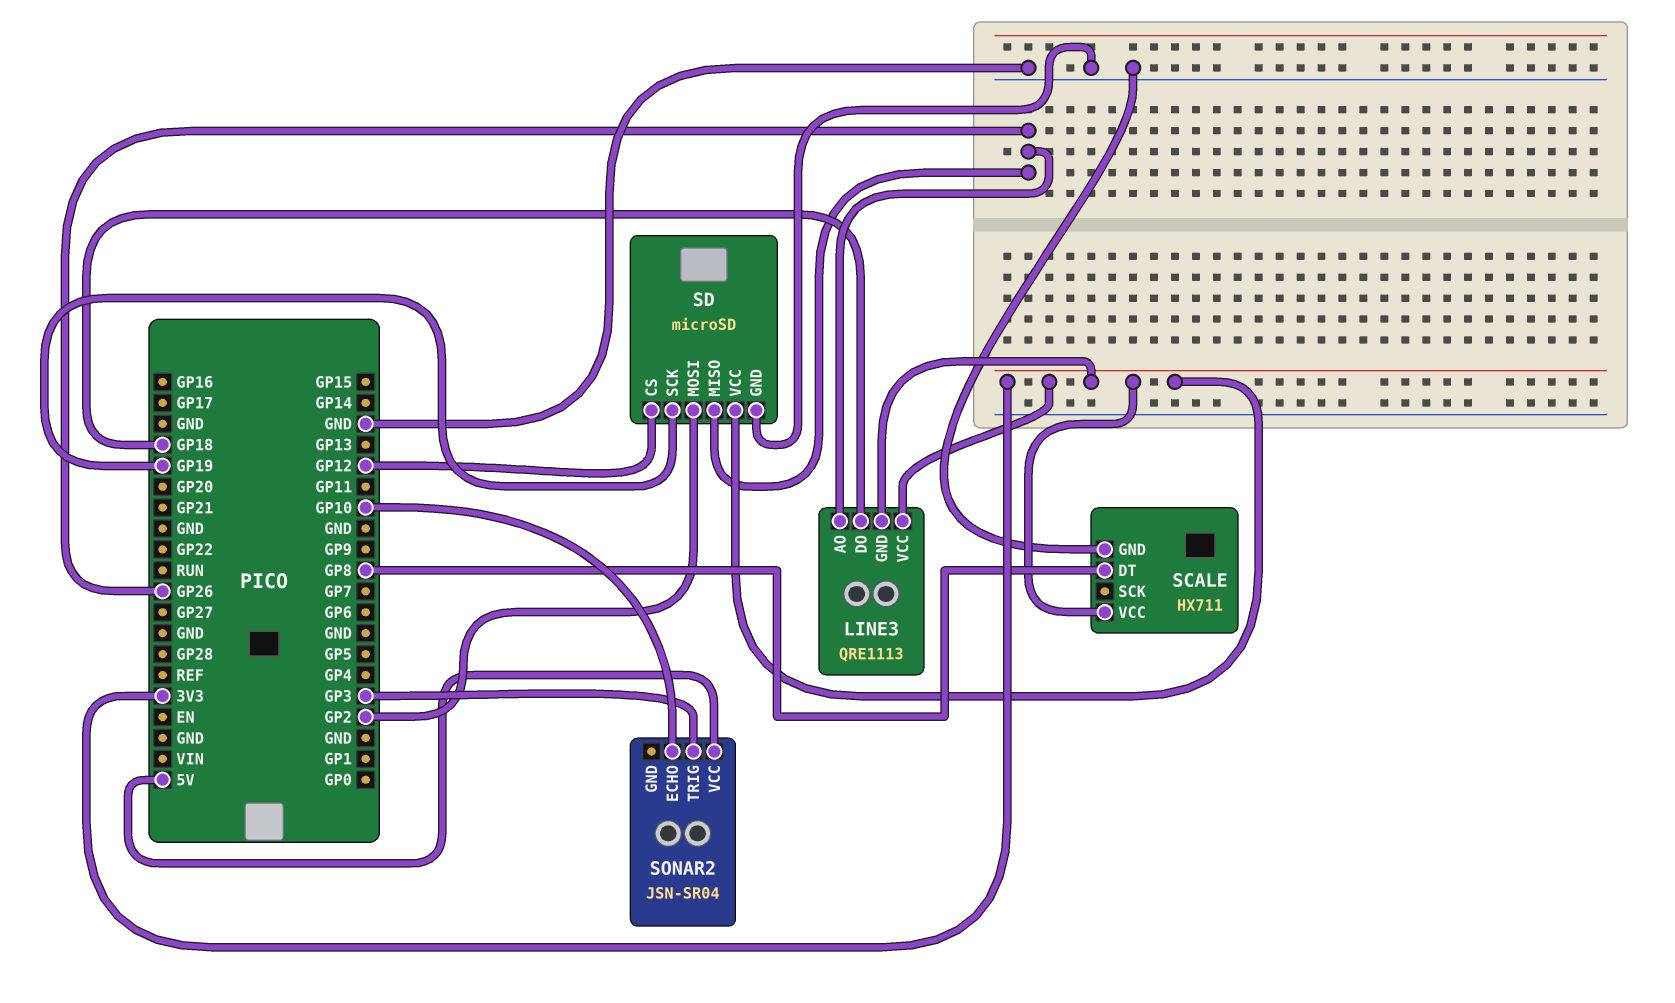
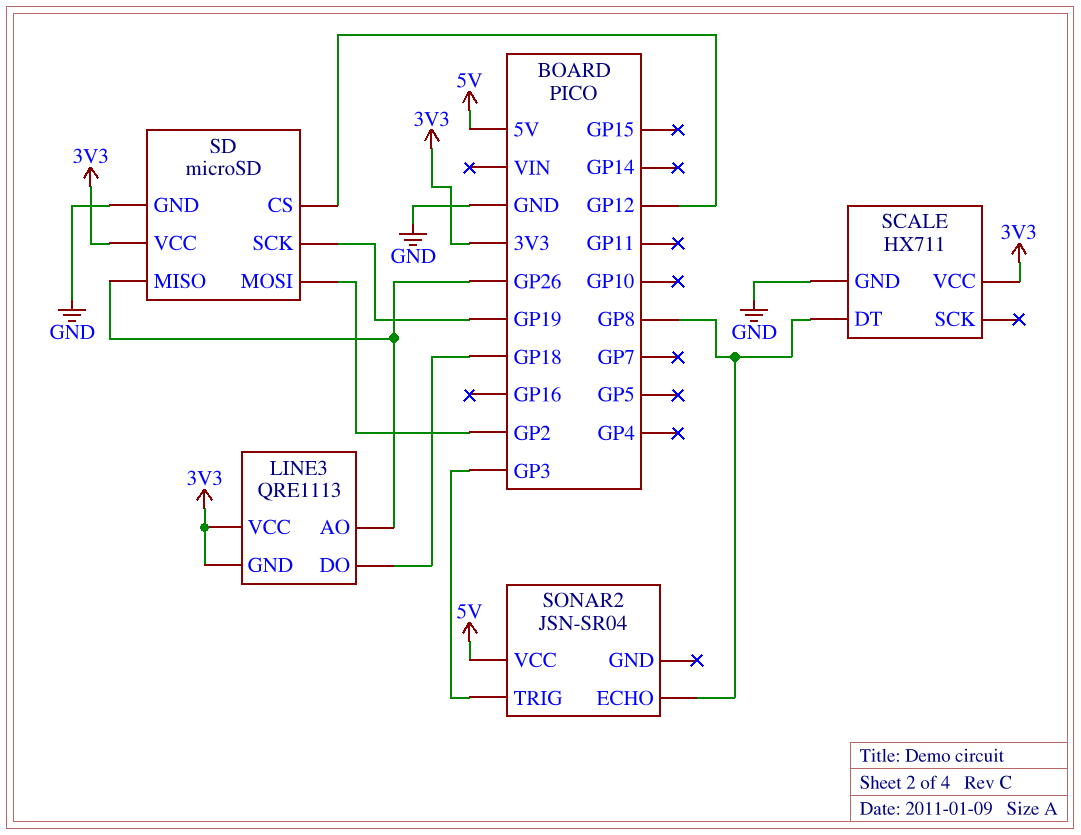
SONAR2 pin ECHO: GP10 -> GP8

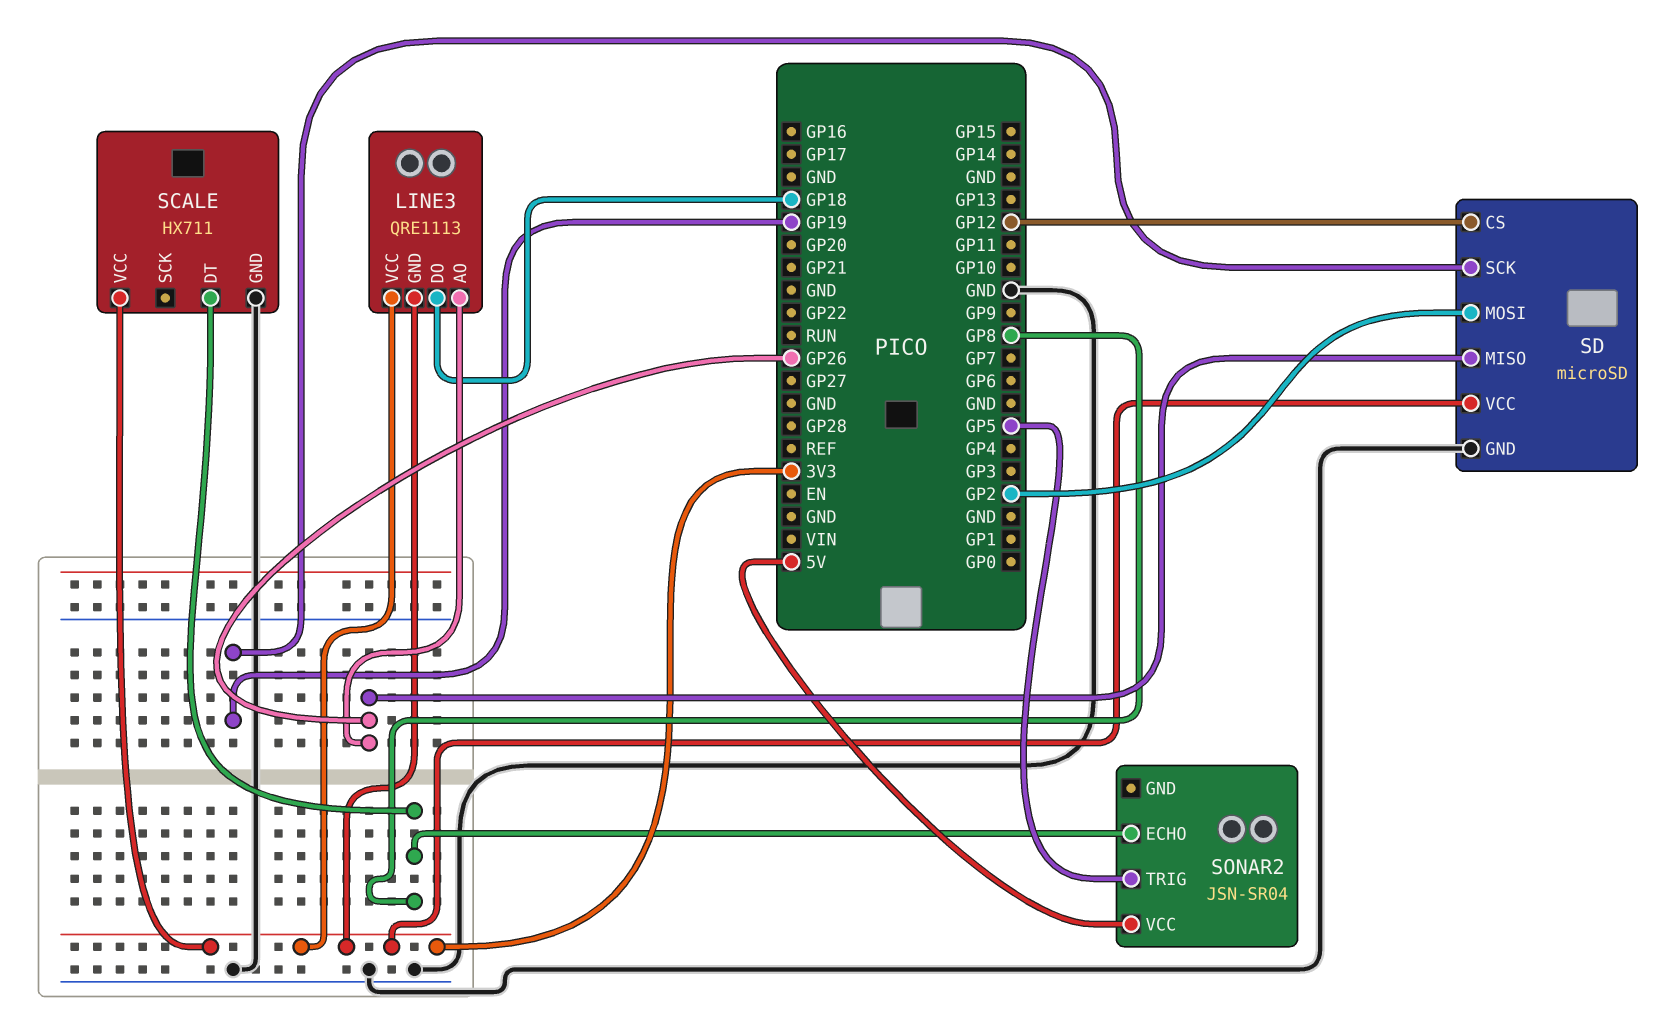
SONAR2 pin TRIG: GP3 -> GP5

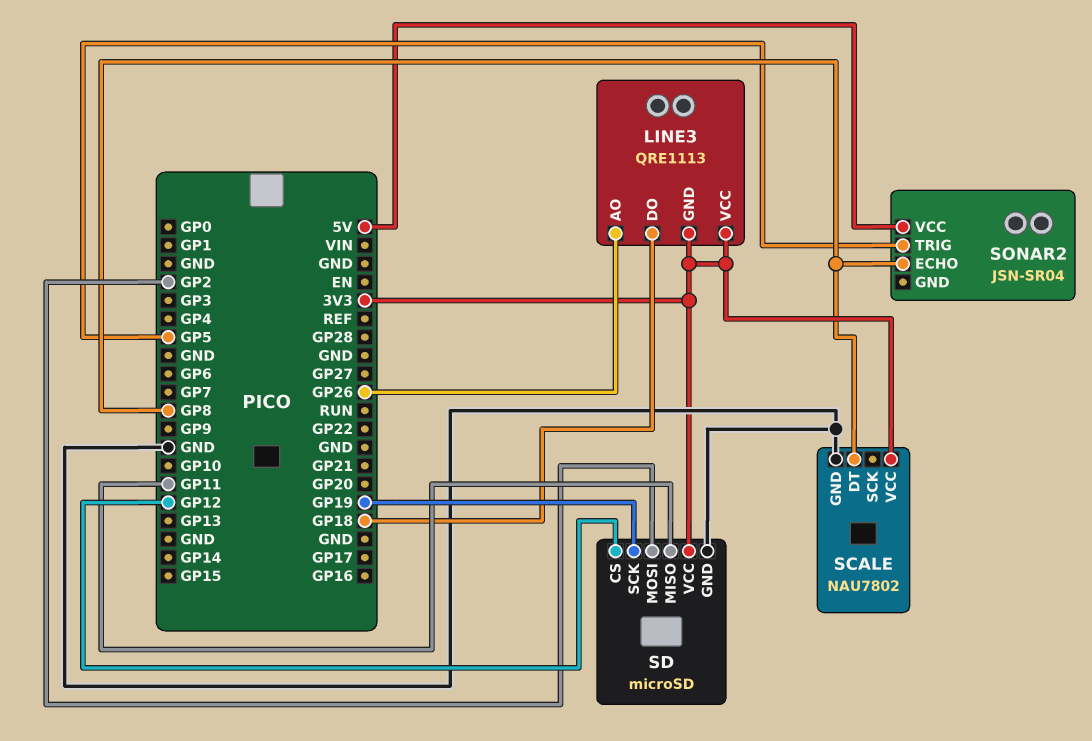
SCALE: HX711 -> NAU7802
SD pin MISO: GP26 -> GP11

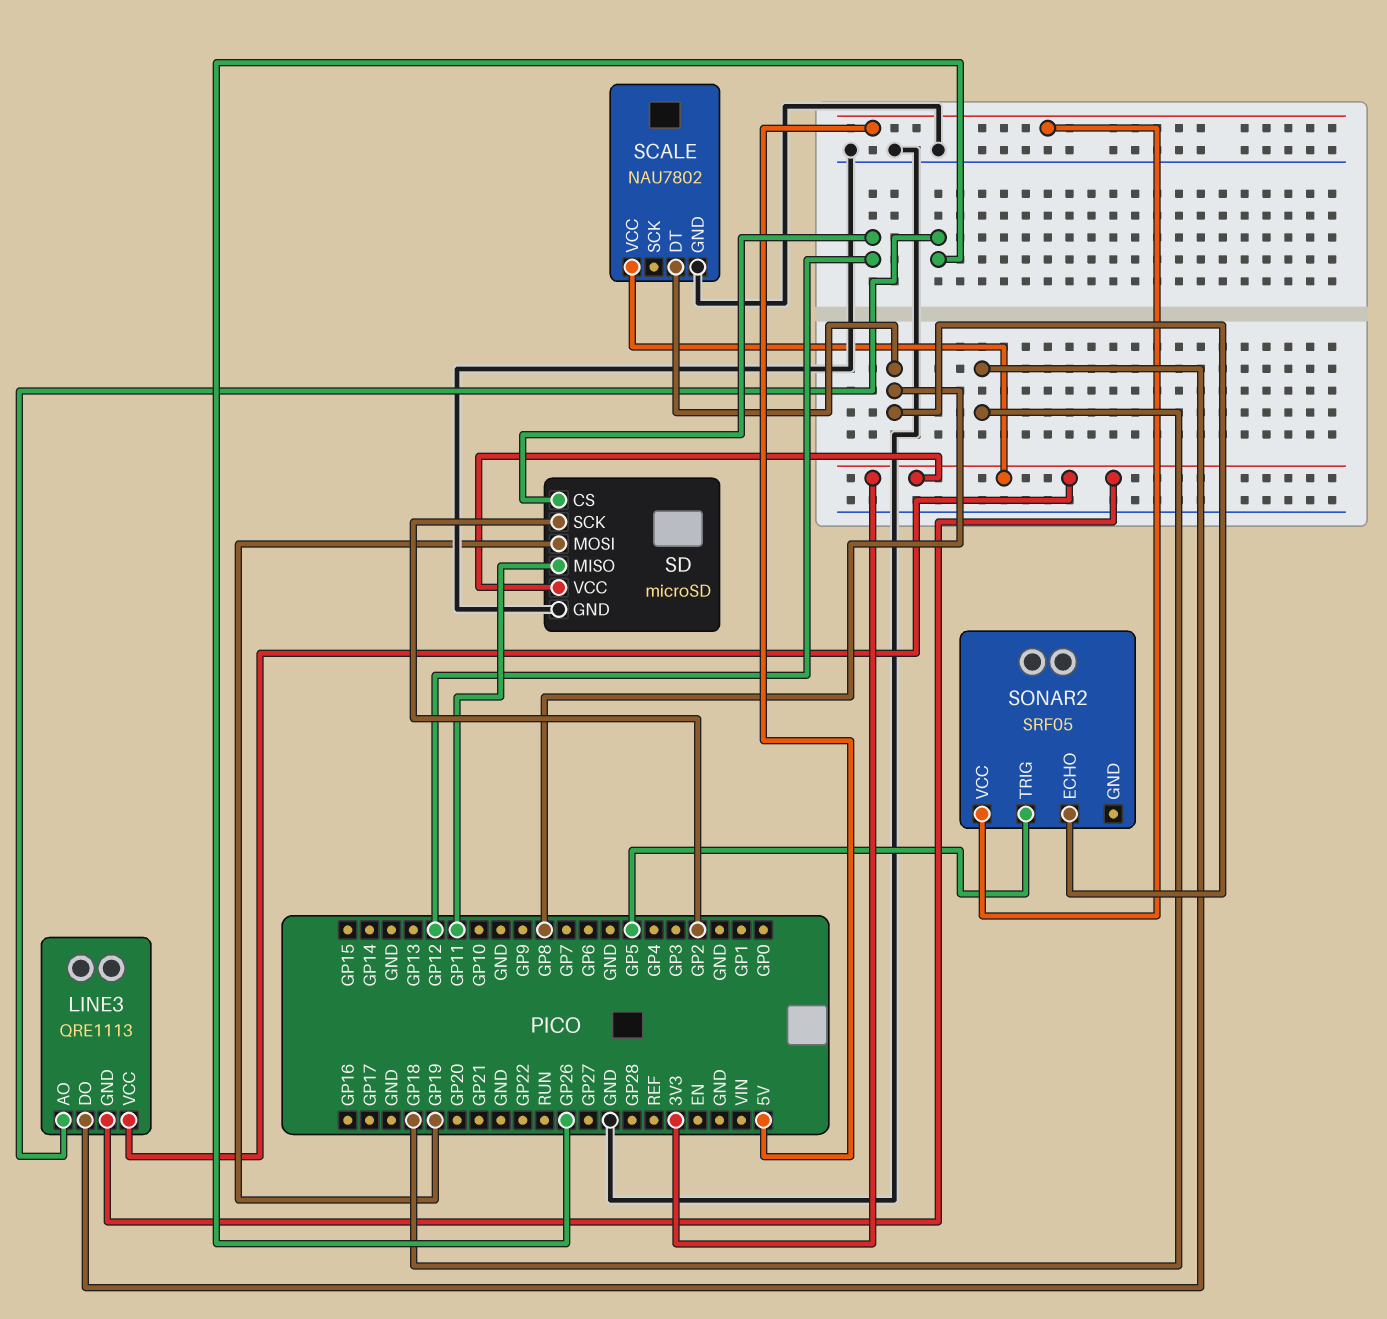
SD pin MOSI: GP2 -> GP19
SD pin SCK: GP19 -> GP2
SONAR2: JSN-SR04 -> SRF05

